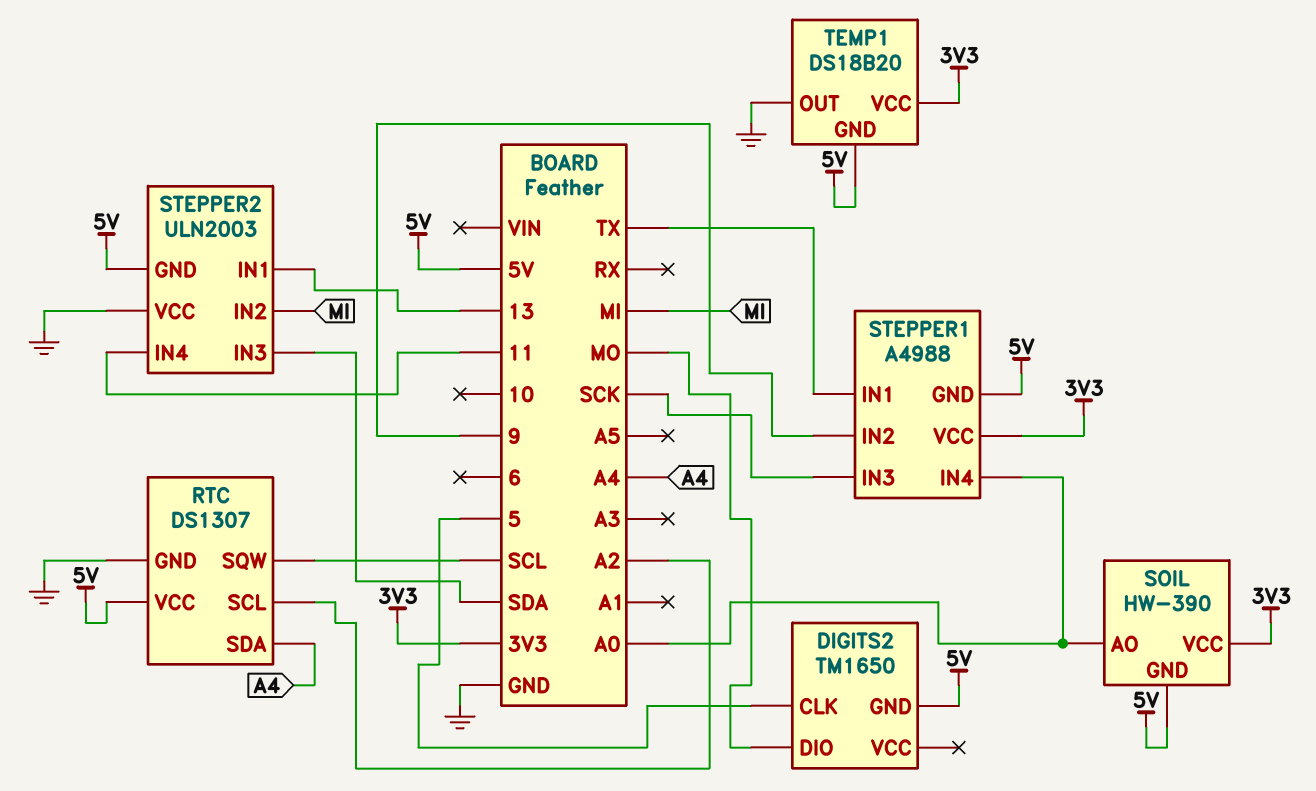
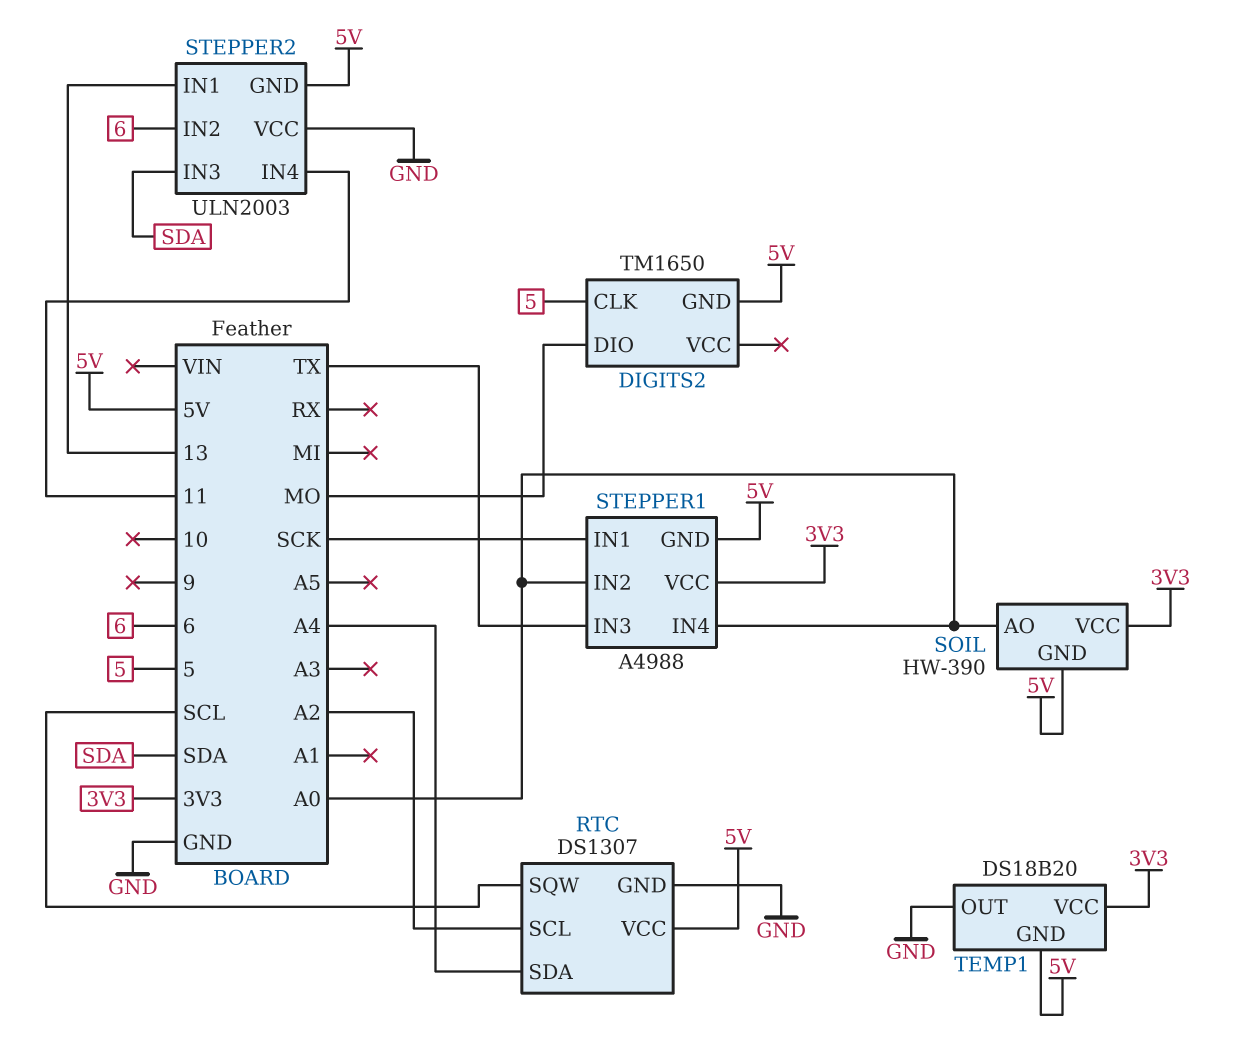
STEPPER1 pin IN1: TX -> SCK
STEPPER1 pin IN2: 9 -> A0
STEPPER1 pin IN3: SCK -> TX
STEPPER2 pin IN2: MI -> 6

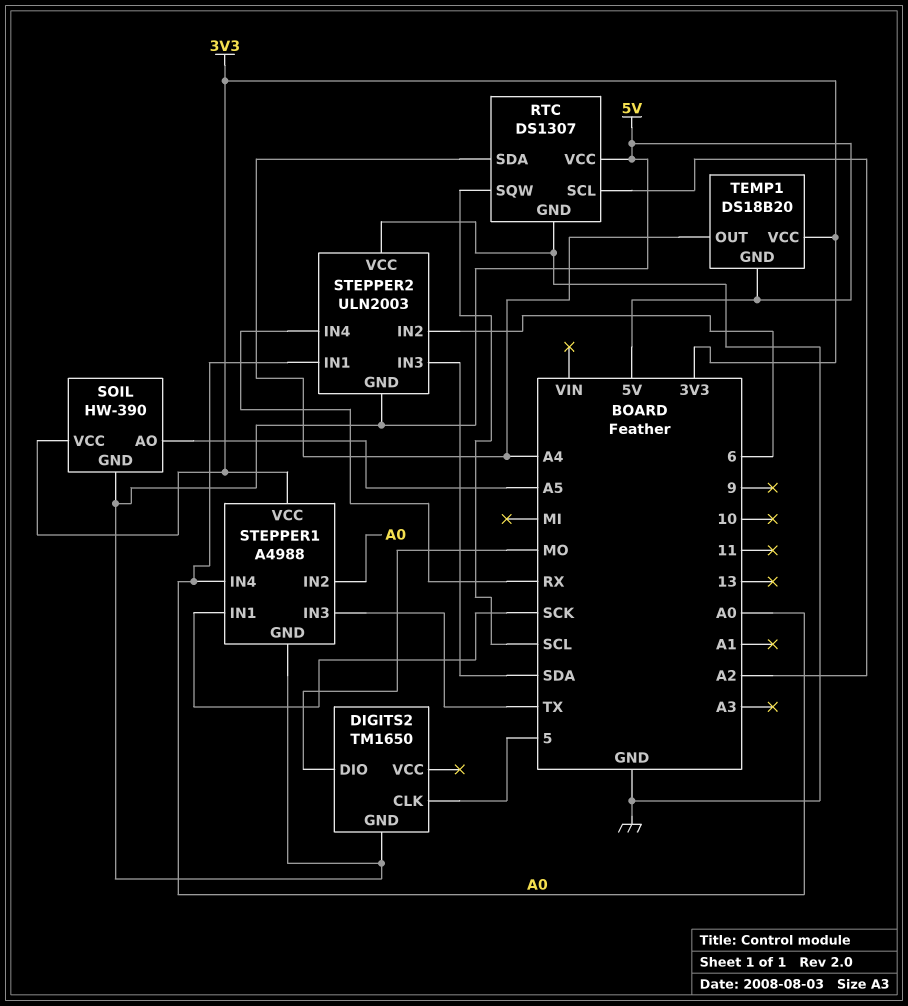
SOIL pin AO: A0 -> A5
STEPPER2 pin IN1: 13 -> A0
STEPPER2 pin IN4: 11 -> RX
TEMP1 pin OUT: GND -> A4

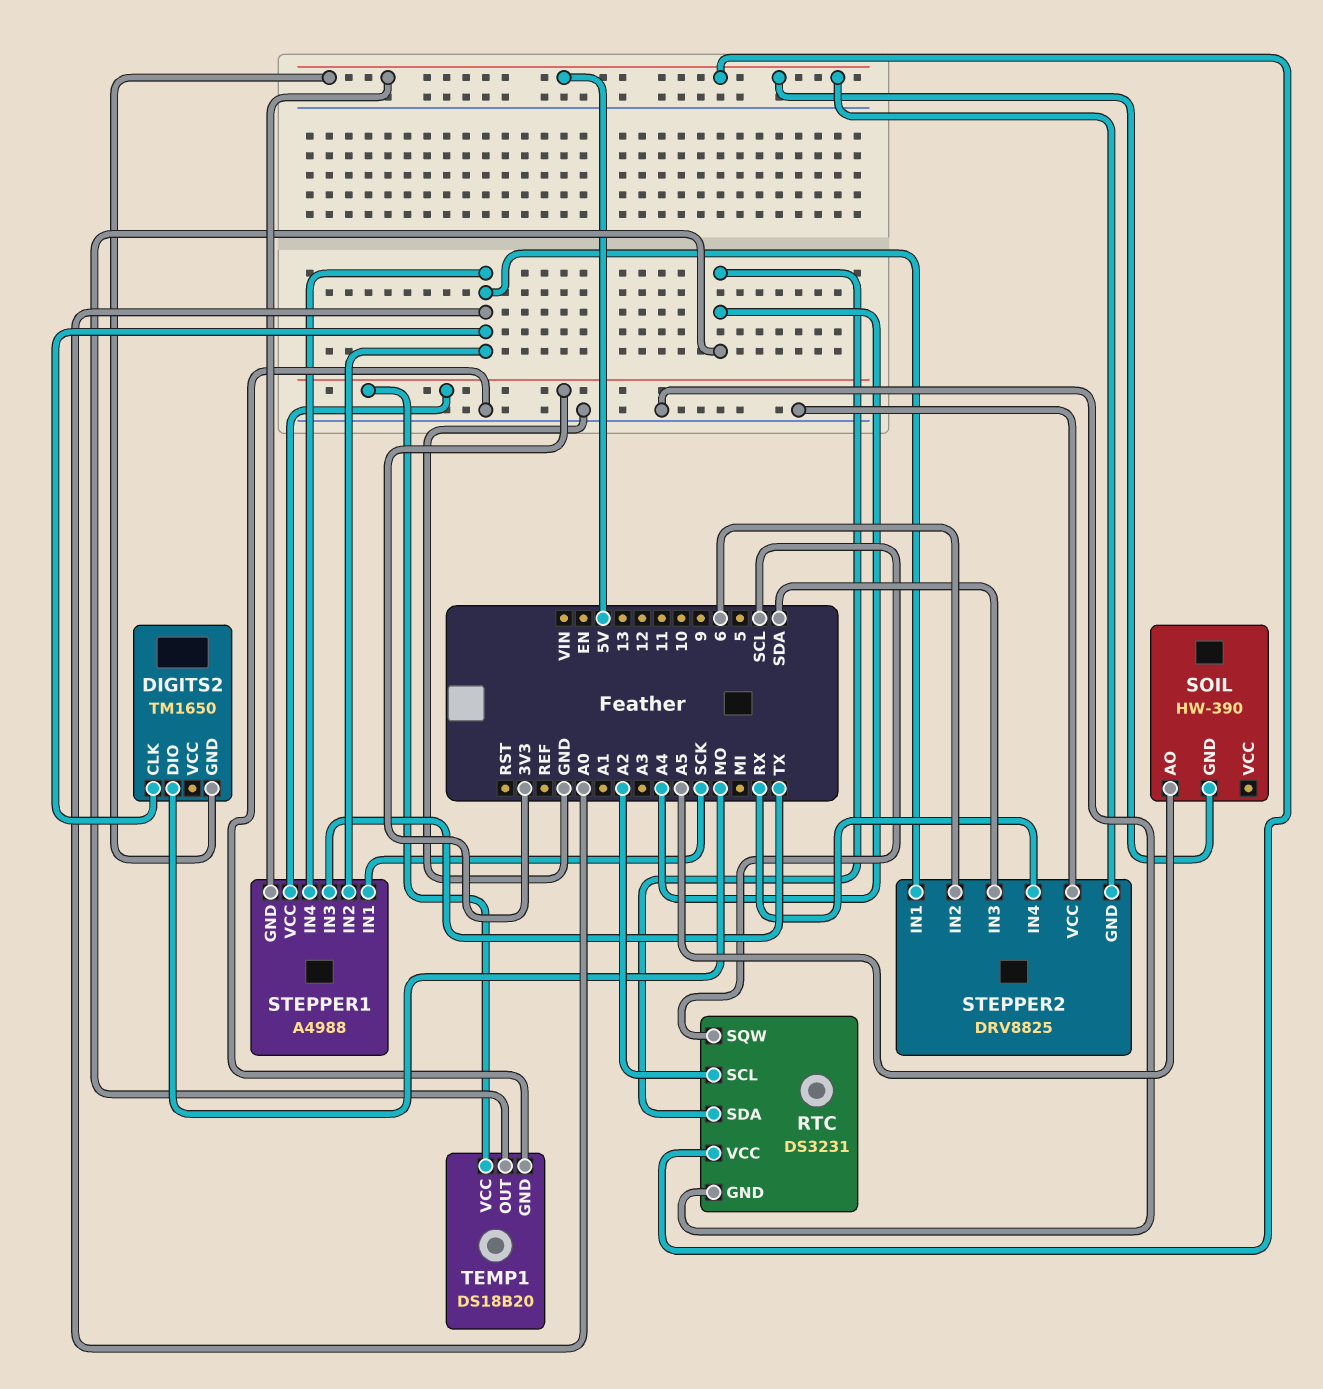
DIGITS2 pin CLK: 5 -> A0
RTC: DS1307 -> DS3231
SOIL pin VCC: 3V3 -> none
STEPPER2: ULN2003 -> DRV8825
TEMP1 pin GND: 5V -> GND

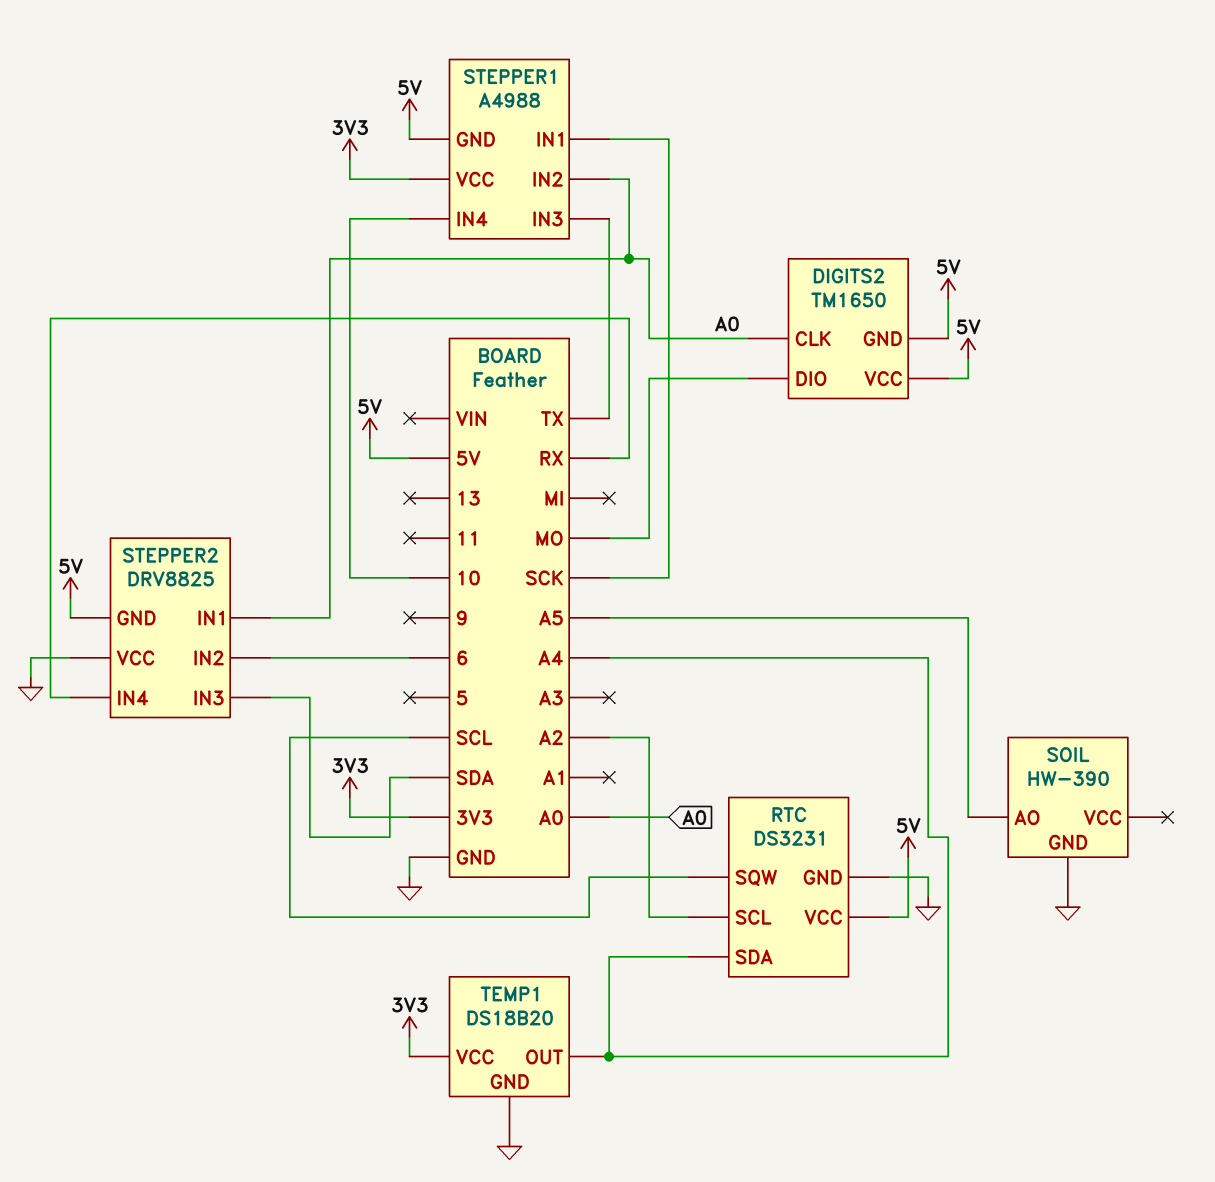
DIGITS2 pin VCC: none -> 5V
SOIL pin GND: 5V -> GND
STEPPER1 pin IN4: A0 -> 10

